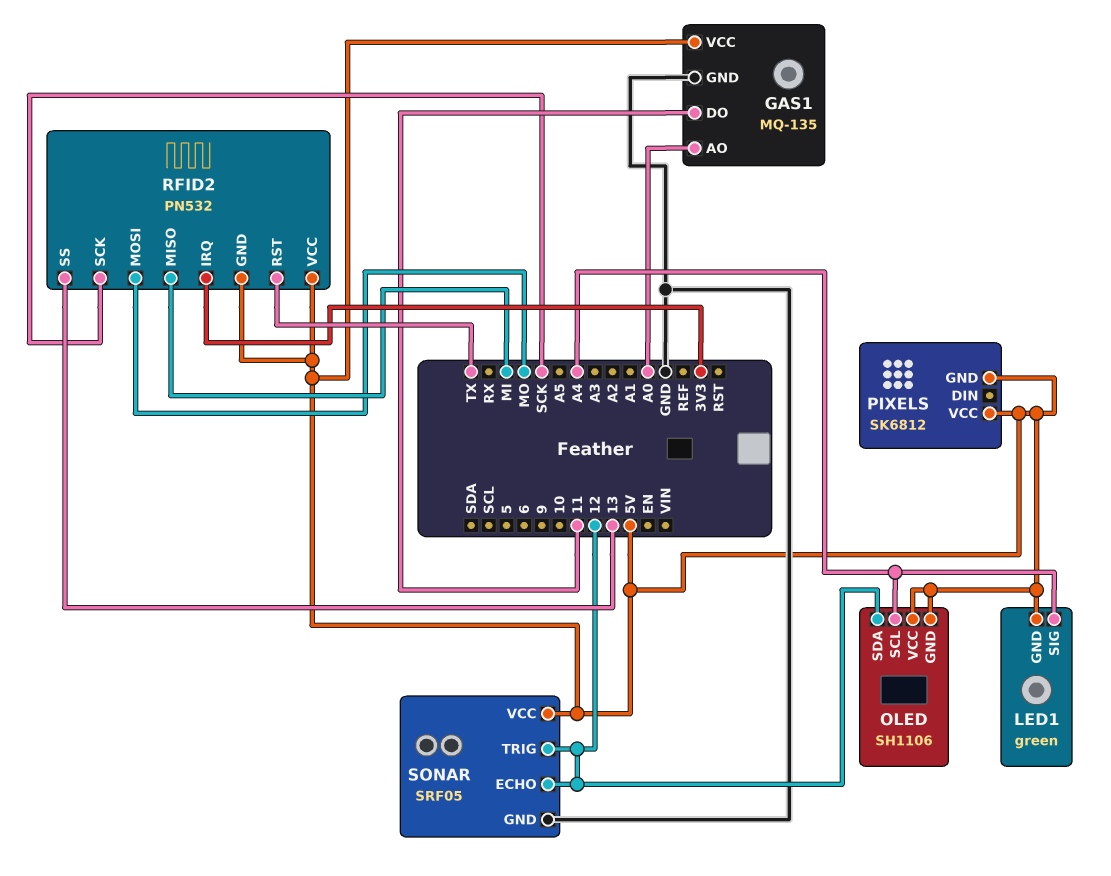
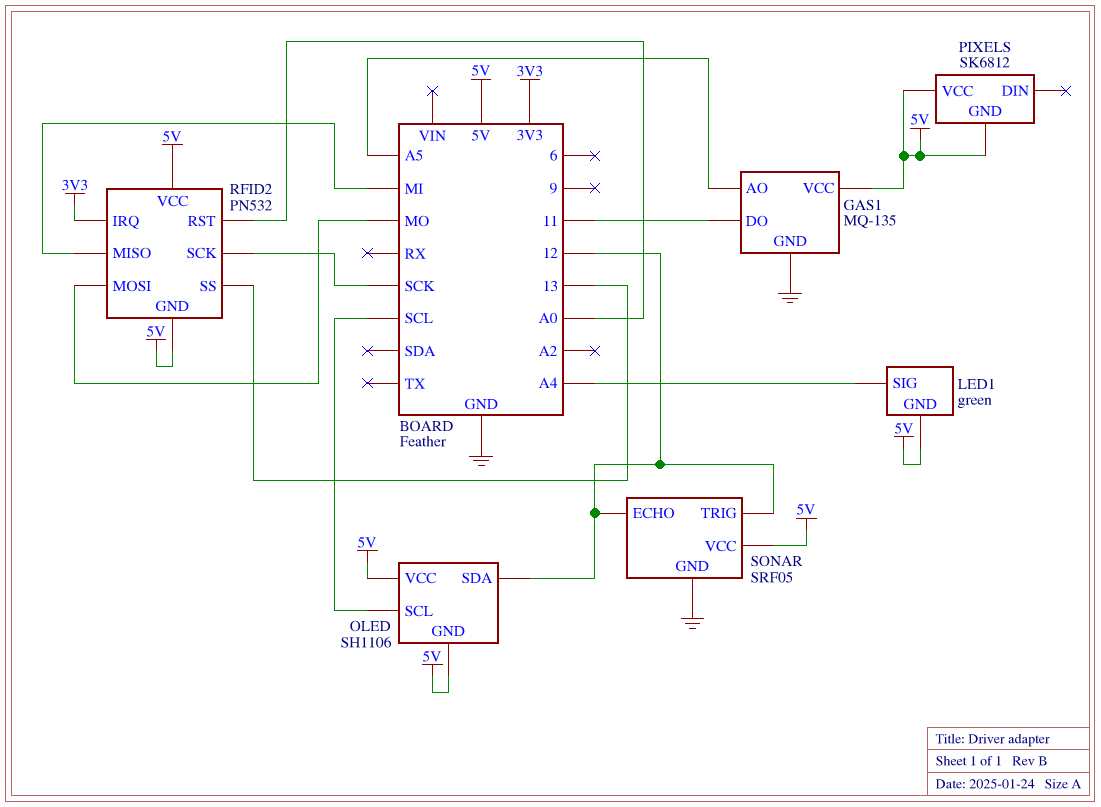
GAS1 pin AO: A0 -> A5
OLED pin SCL: A4 -> SCL
RFID2 pin RST: TX -> A0

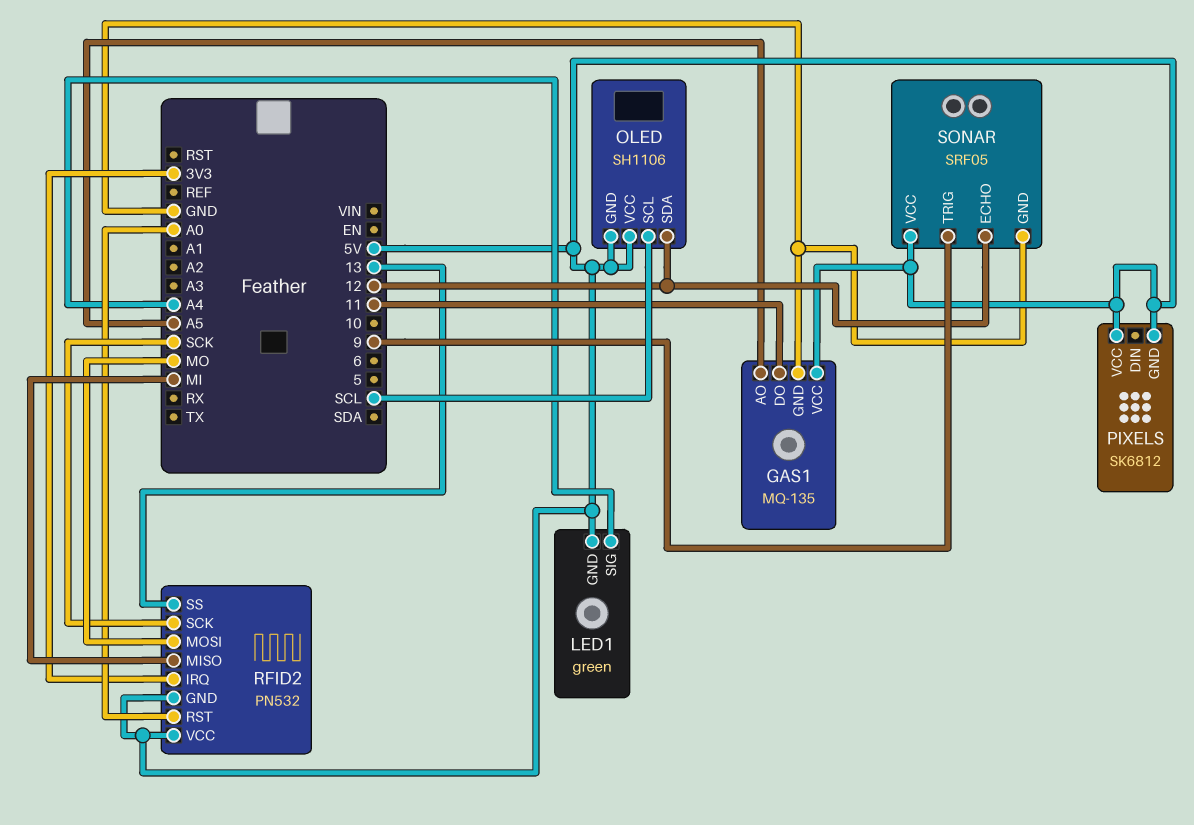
SONAR pin TRIG: 12 -> 9

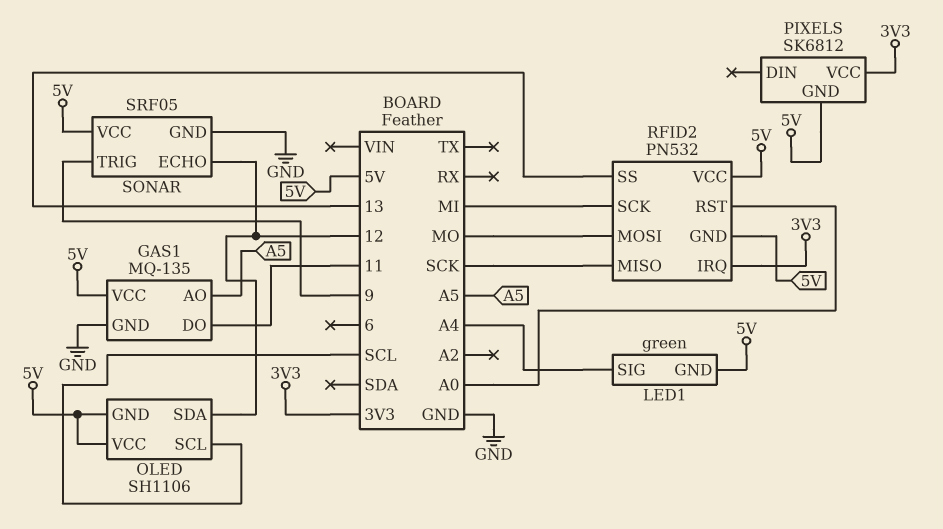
PIXELS pin VCC: 5V -> 3V3
RFID2 pin MISO: MI -> SCK
RFID2 pin SCK: SCK -> MI

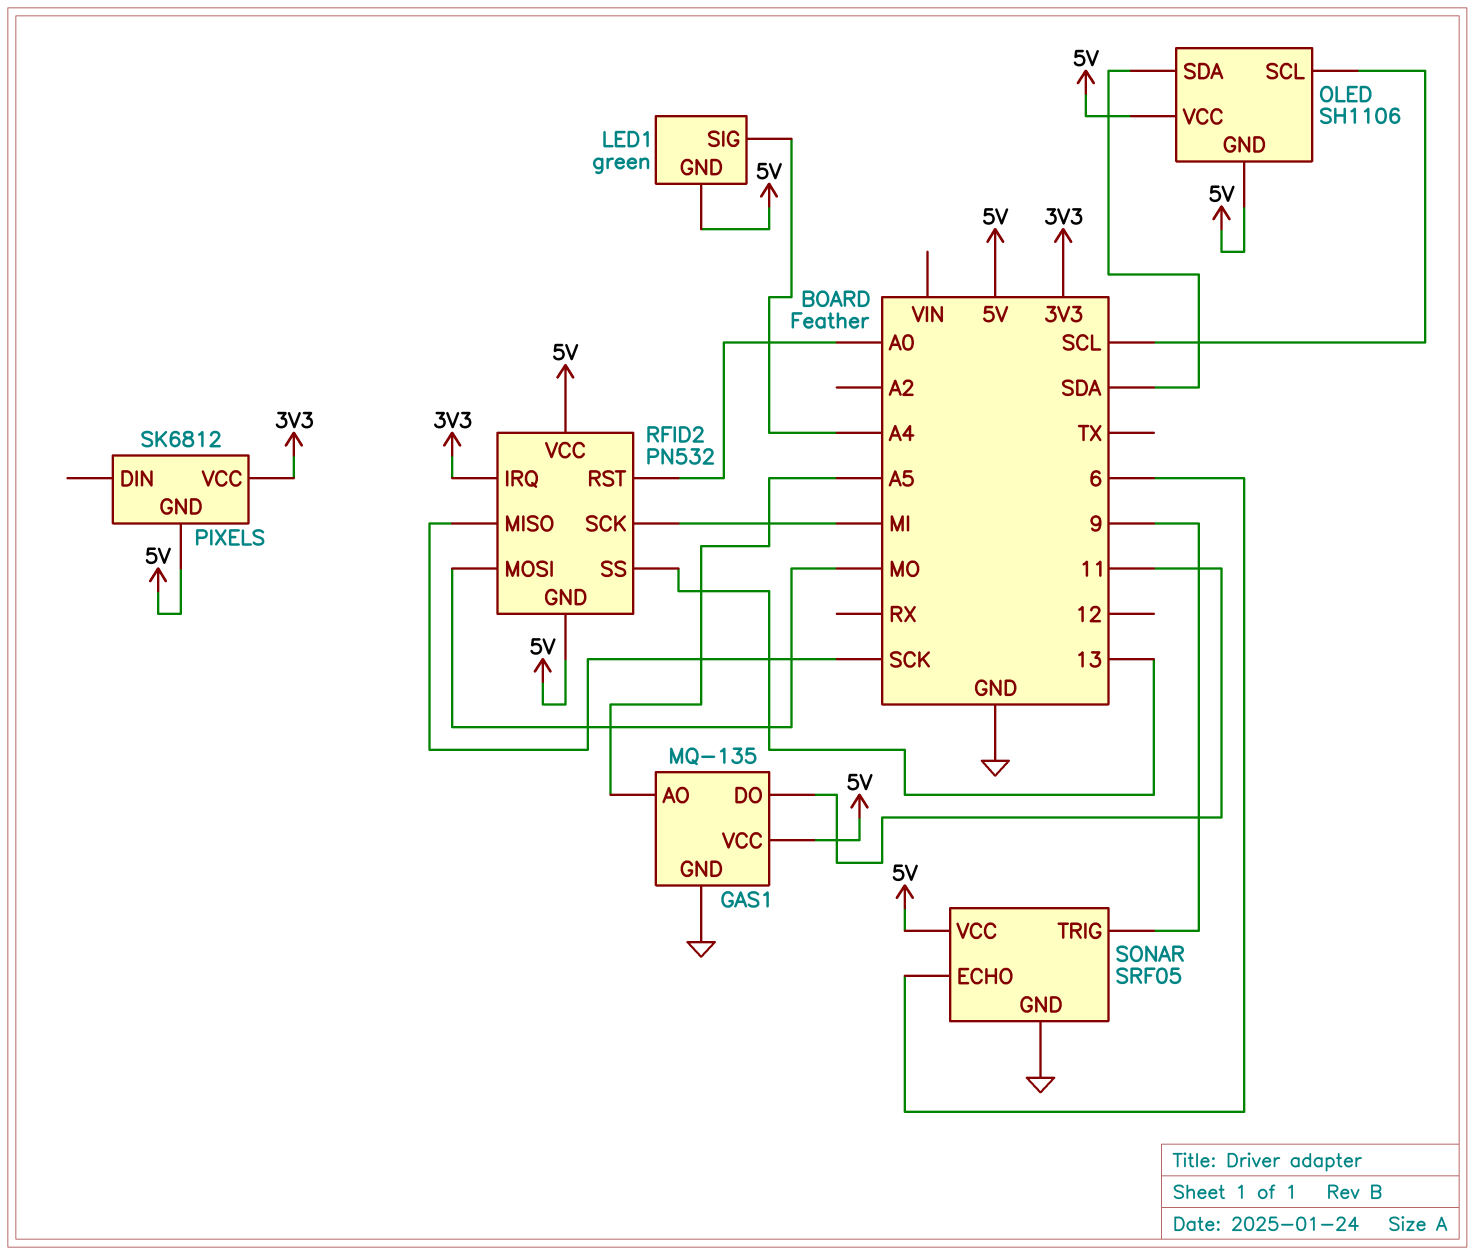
OLED pin SDA: 12 -> SDA
SONAR pin ECHO: 12 -> 6

